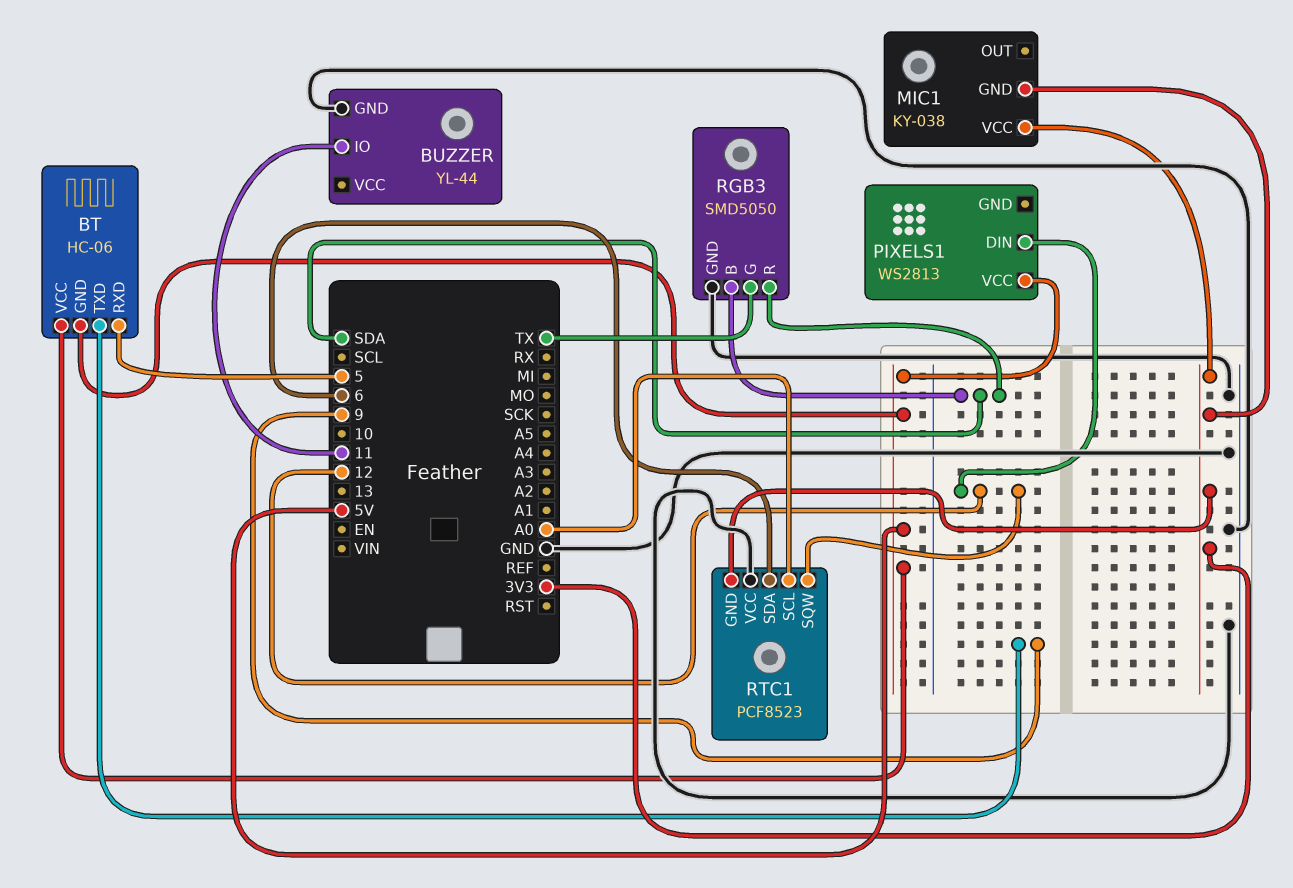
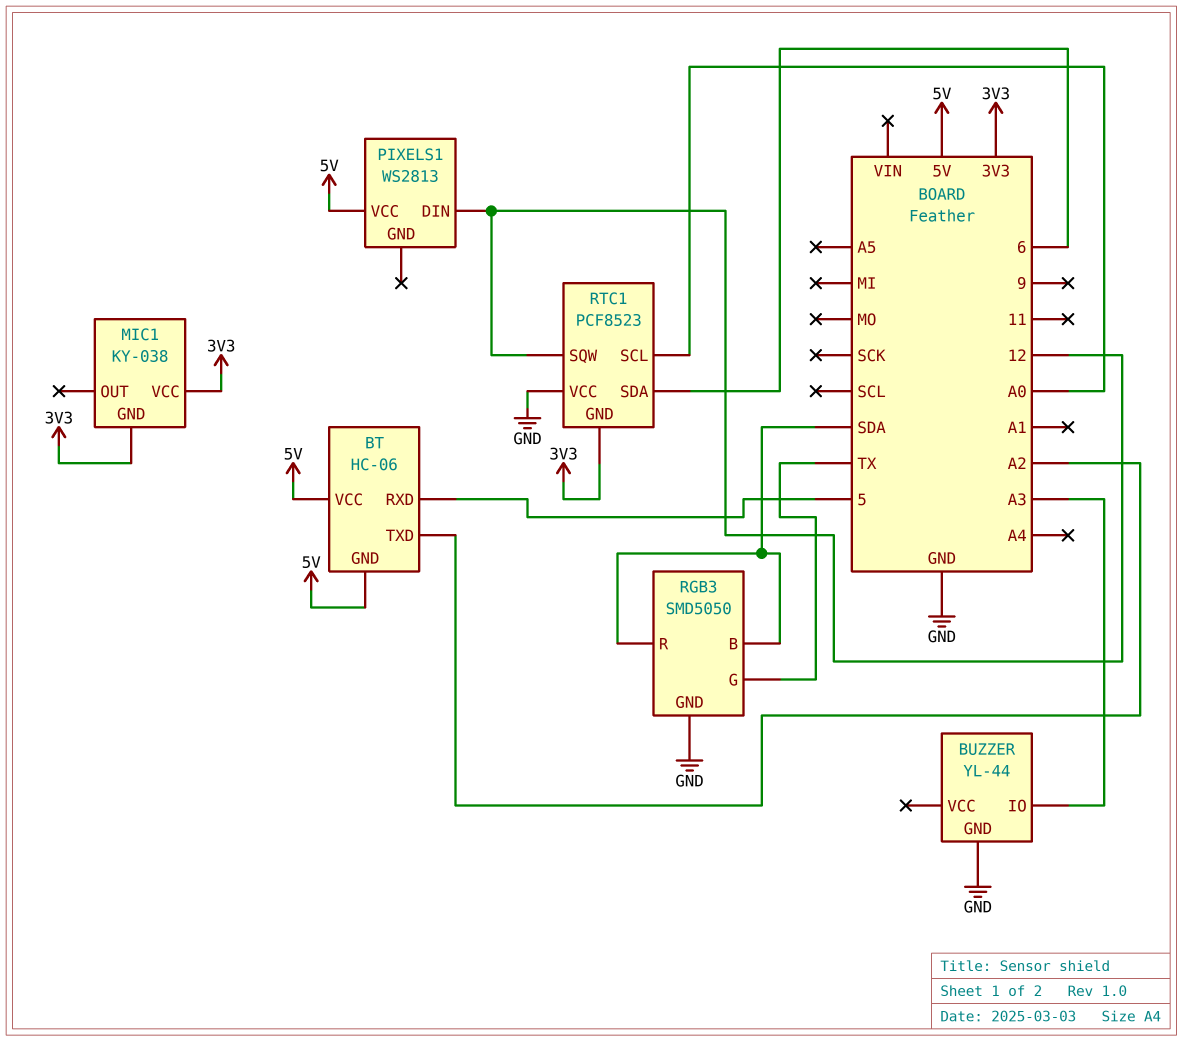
BT pin TXD: 9 -> A2
BUZZER pin IO: 11 -> A3

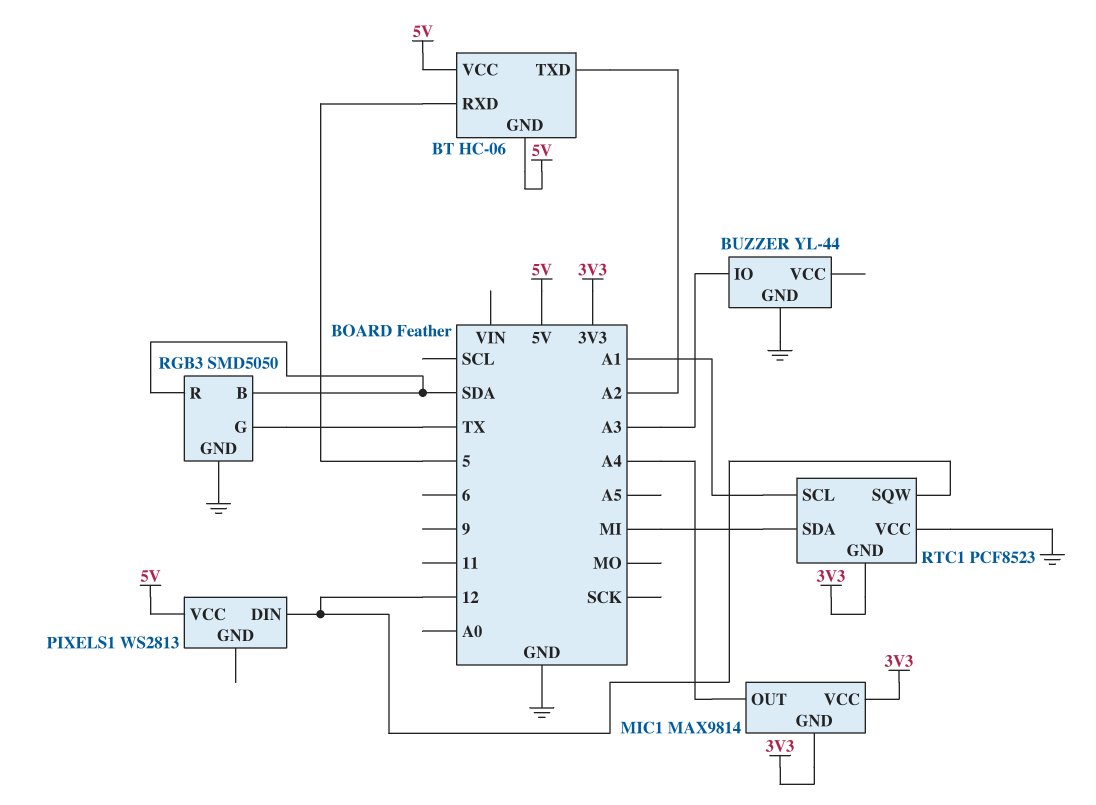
MIC1: KY-038 -> MAX9814
MIC1 pin OUT: none -> A4
RTC1 pin SCL: A0 -> A1
RTC1 pin SDA: 6 -> MI

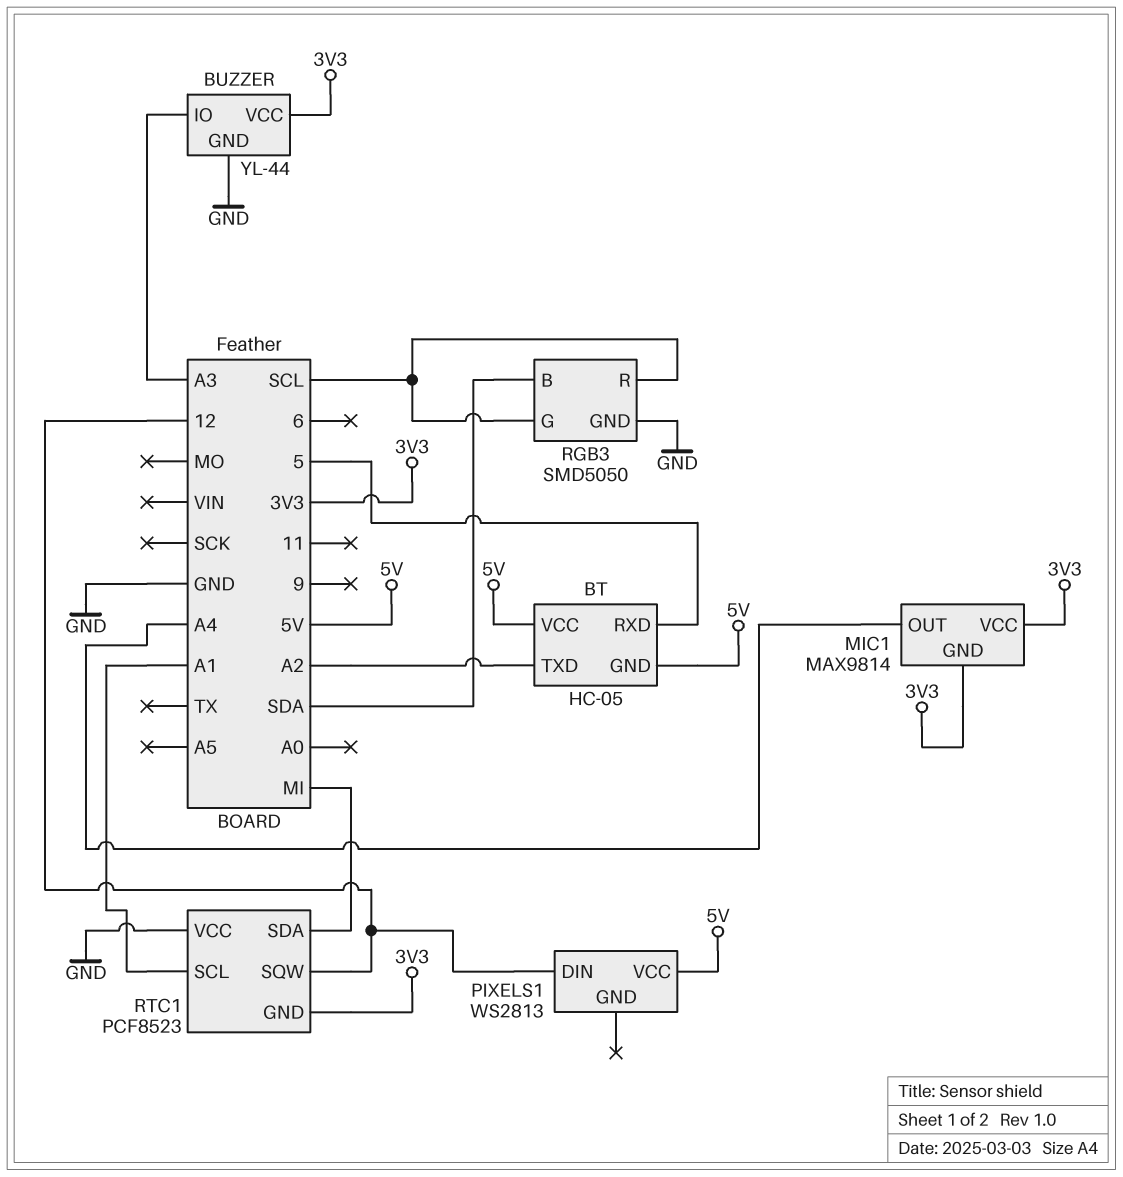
BT: HC-06 -> HC-05
BUZZER pin VCC: none -> 3V3
RGB3 pin G: TX -> SCL
RGB3 pin R: SDA -> SCL

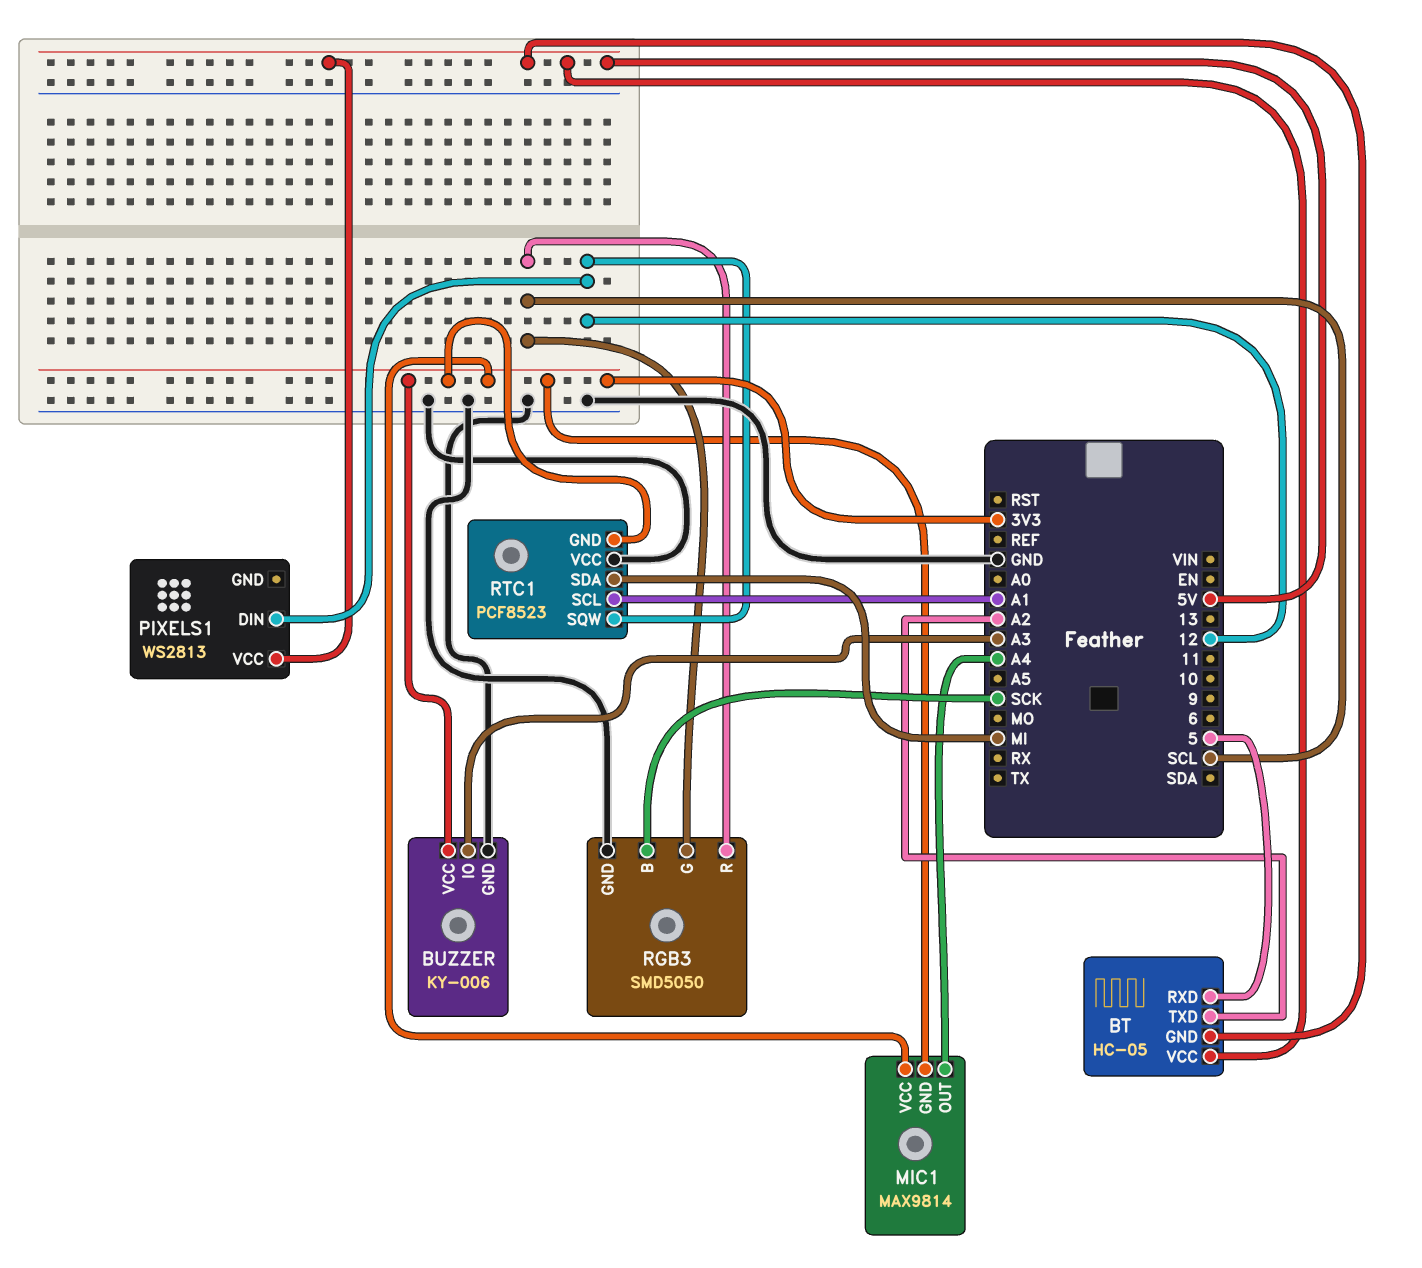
BUZZER: YL-44 -> KY-006
RGB3 pin B: SDA -> SCK

